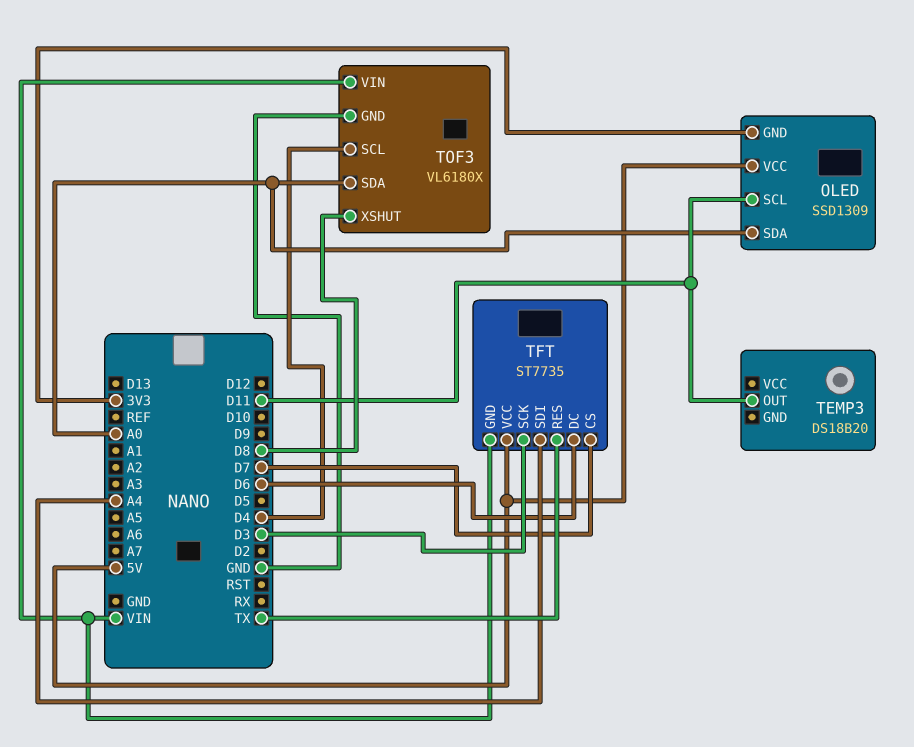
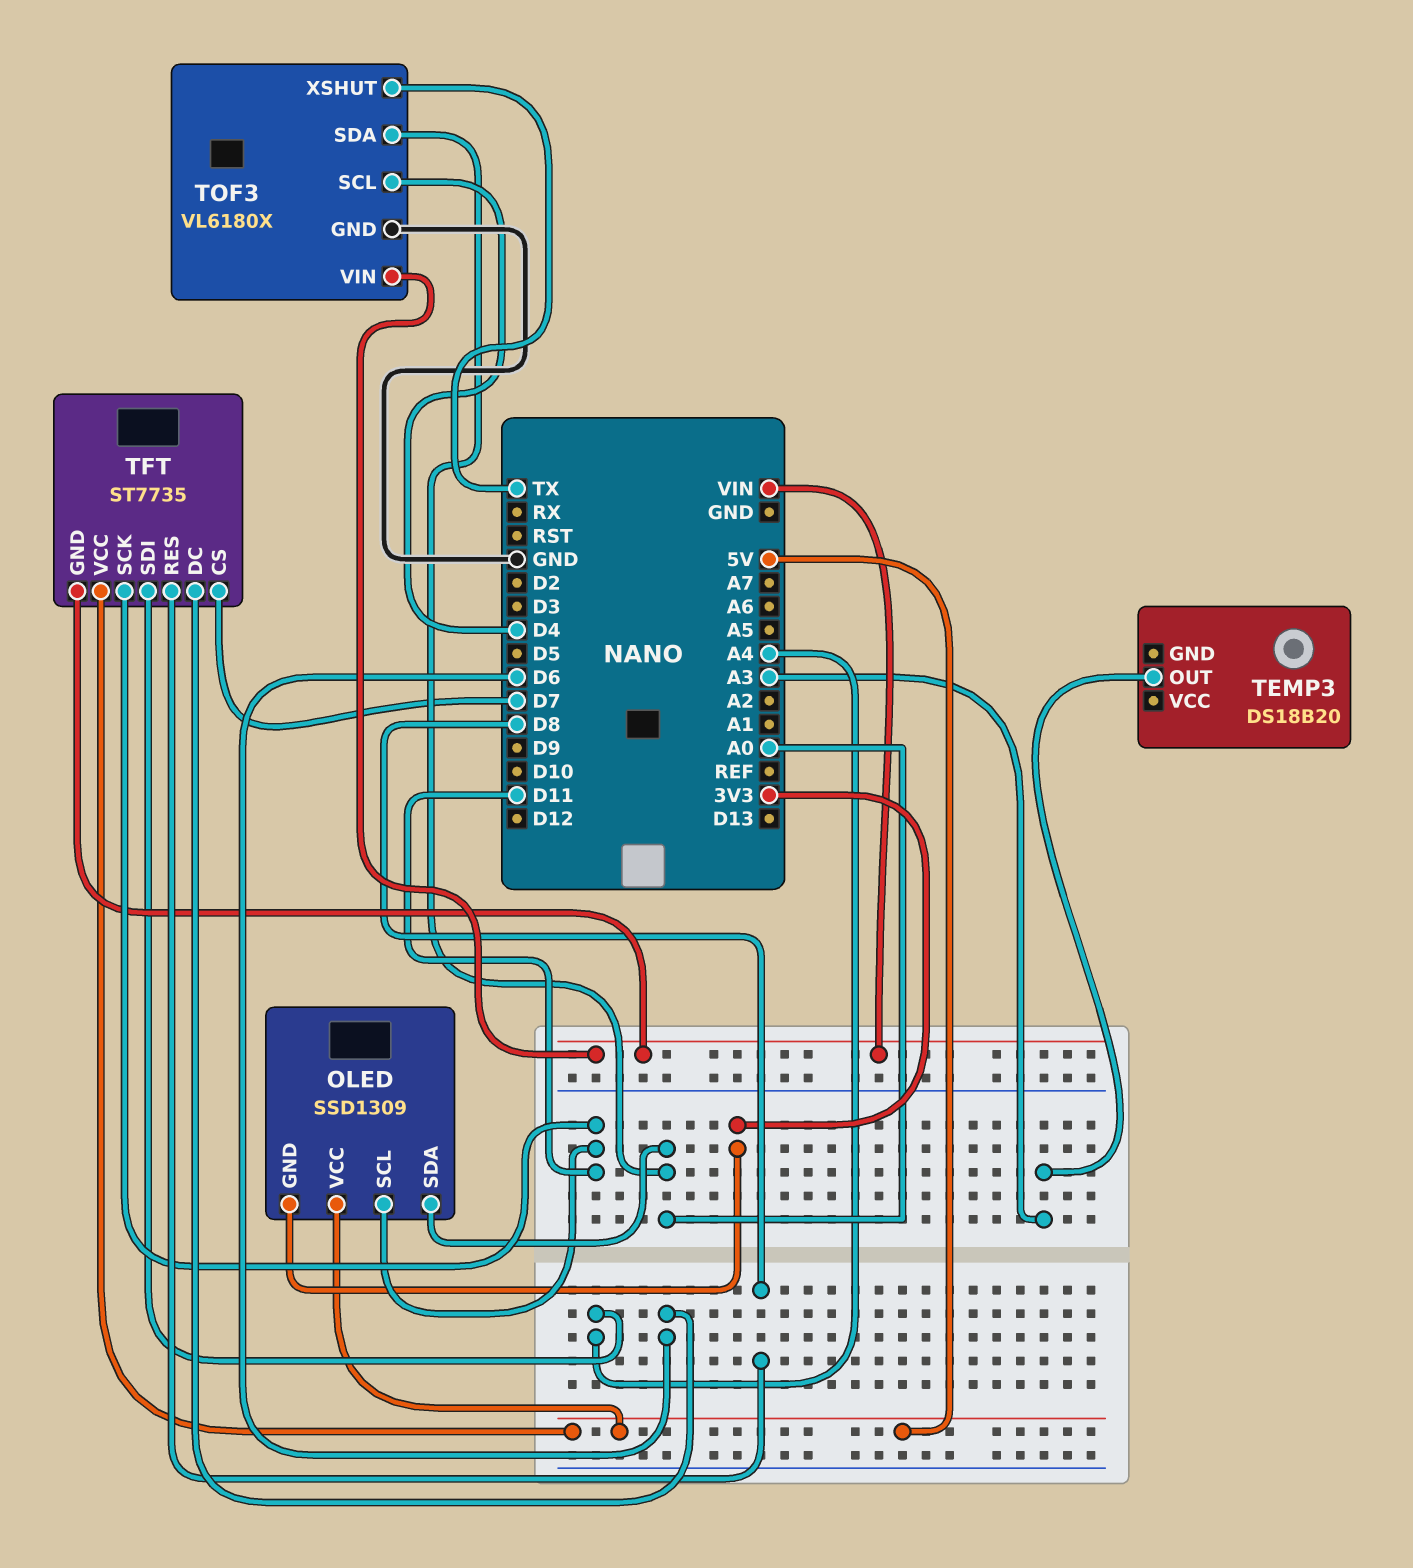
TEMP3 pin OUT: D11 -> A3
TFT pin RES: TX -> D8
TFT pin SCK: D3 -> D11
TOF3 pin XSHUT: D8 -> TX

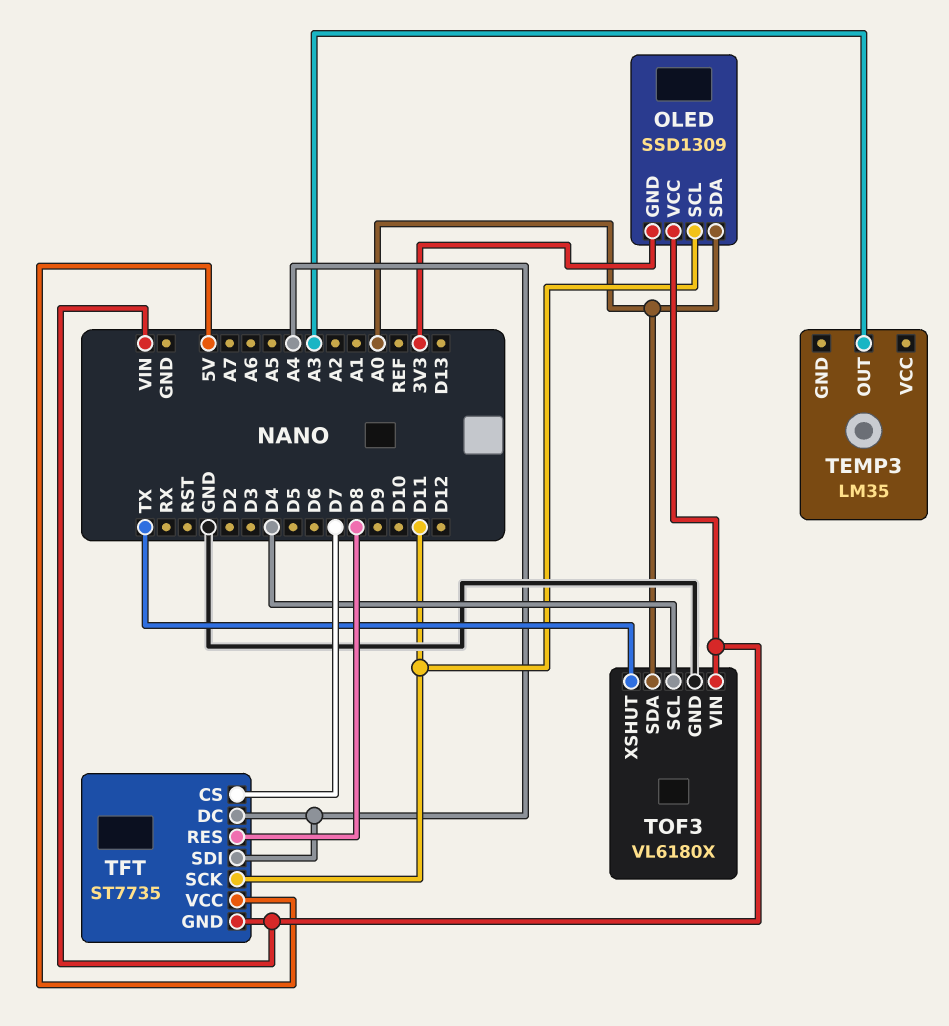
OLED pin VCC: 5V -> VIN
TEMP3: DS18B20 -> LM35
TFT pin DC: D6 -> A4

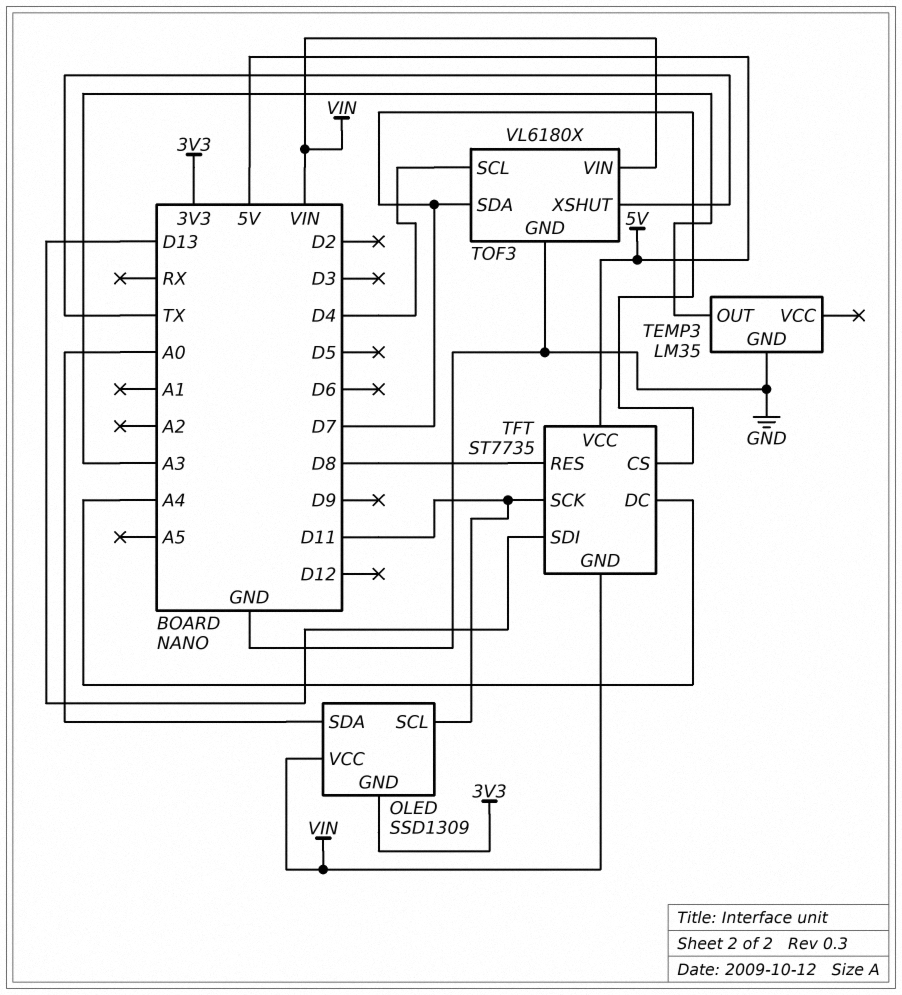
TEMP3 pin GND: none -> GND
TFT pin SDI: A4 -> D13
TOF3 pin SDA: A0 -> D7

